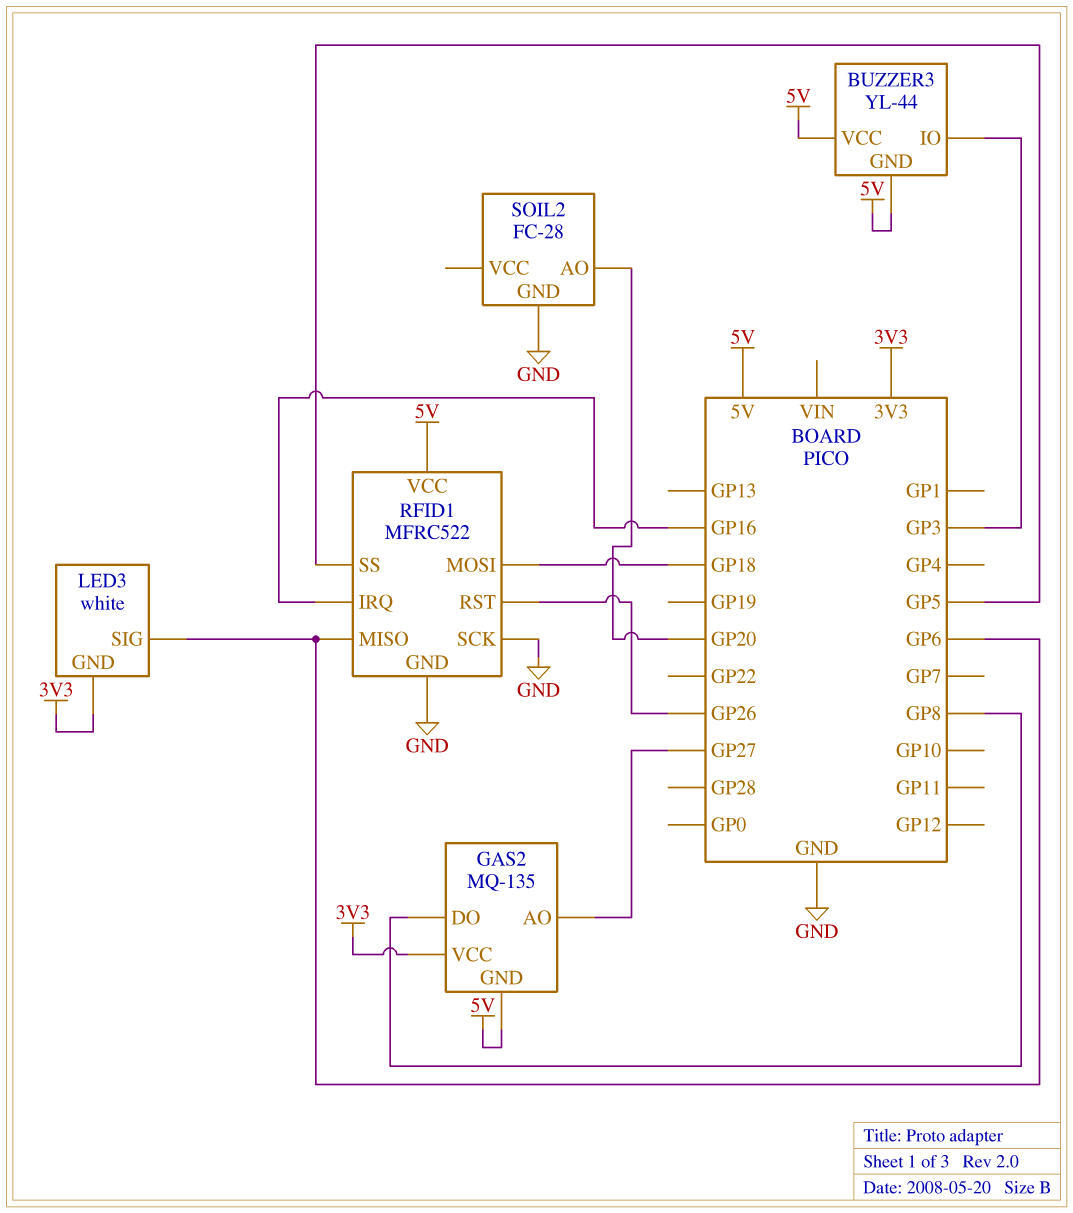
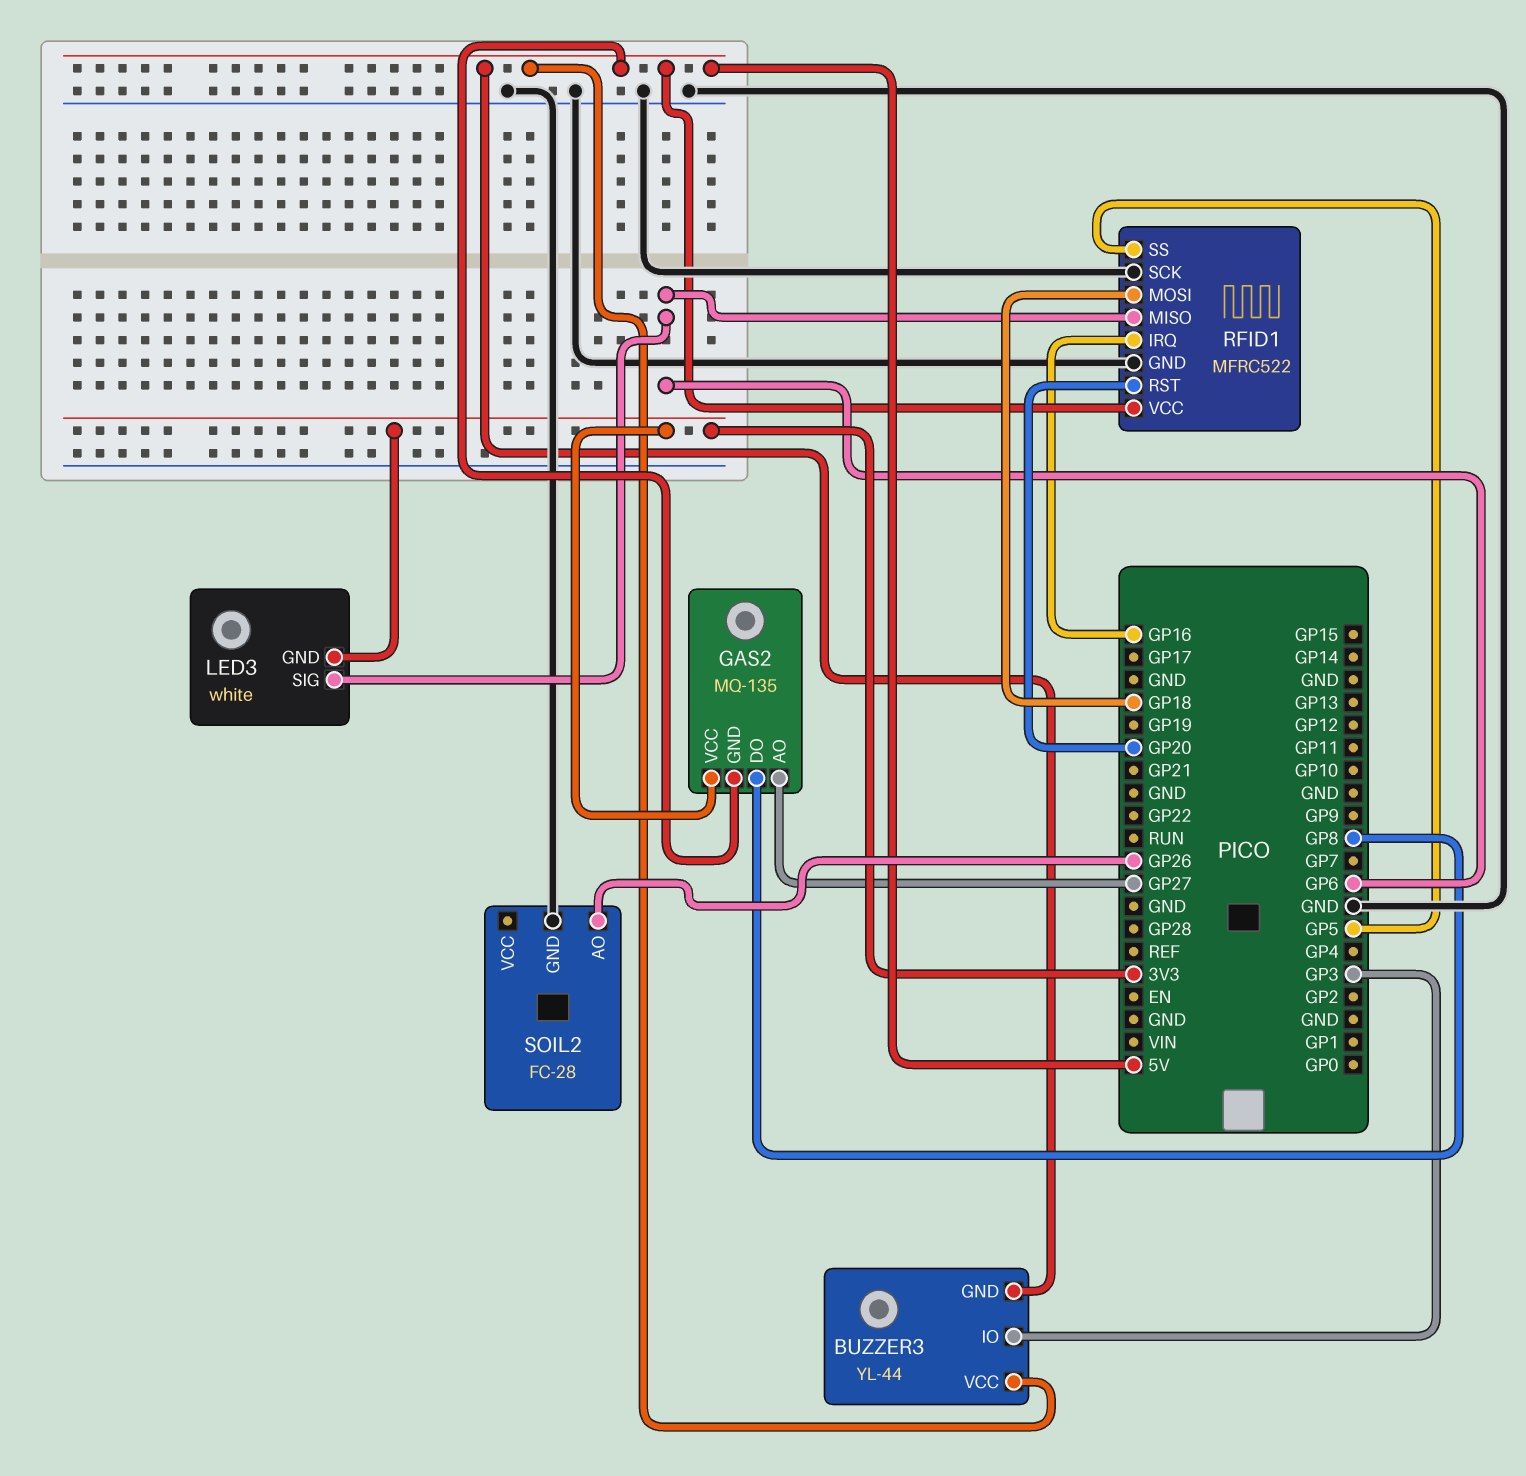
RFID1 pin RST: GP26 -> GP20
SOIL2 pin AO: GP20 -> GP26

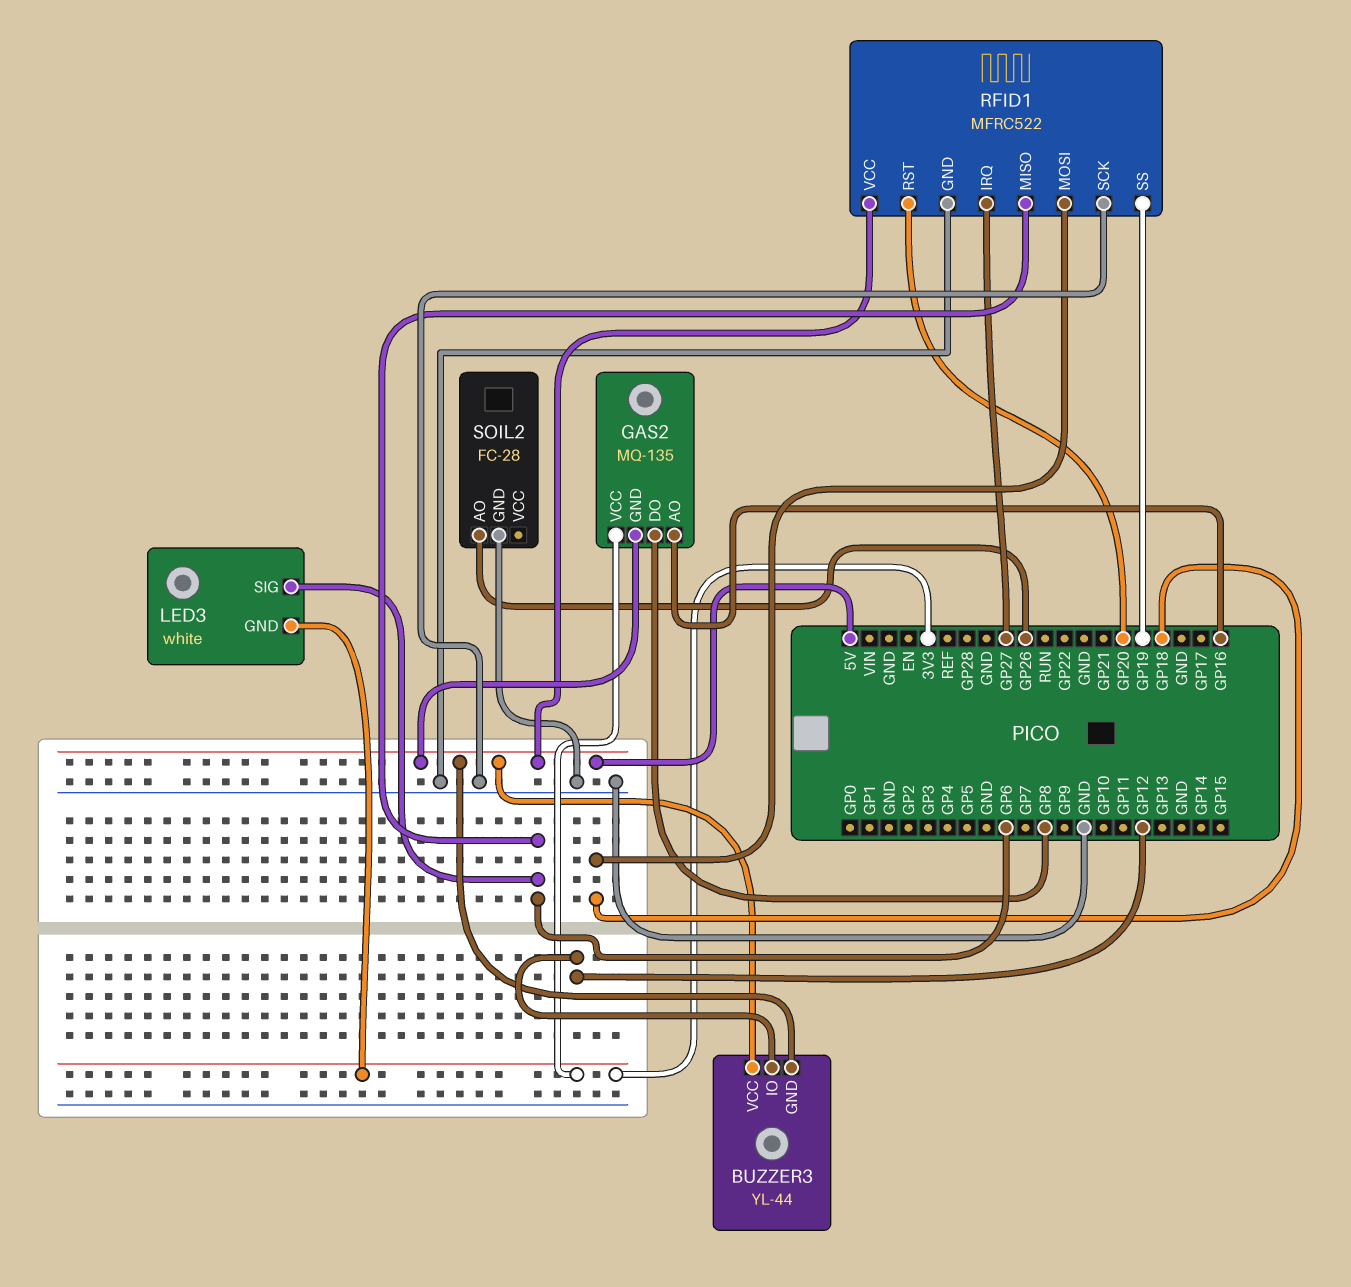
BUZZER3 pin IO: GP3 -> GP12
GAS2 pin AO: GP27 -> GP16
RFID1 pin IRQ: GP16 -> GP27
RFID1 pin SS: GP5 -> GP19

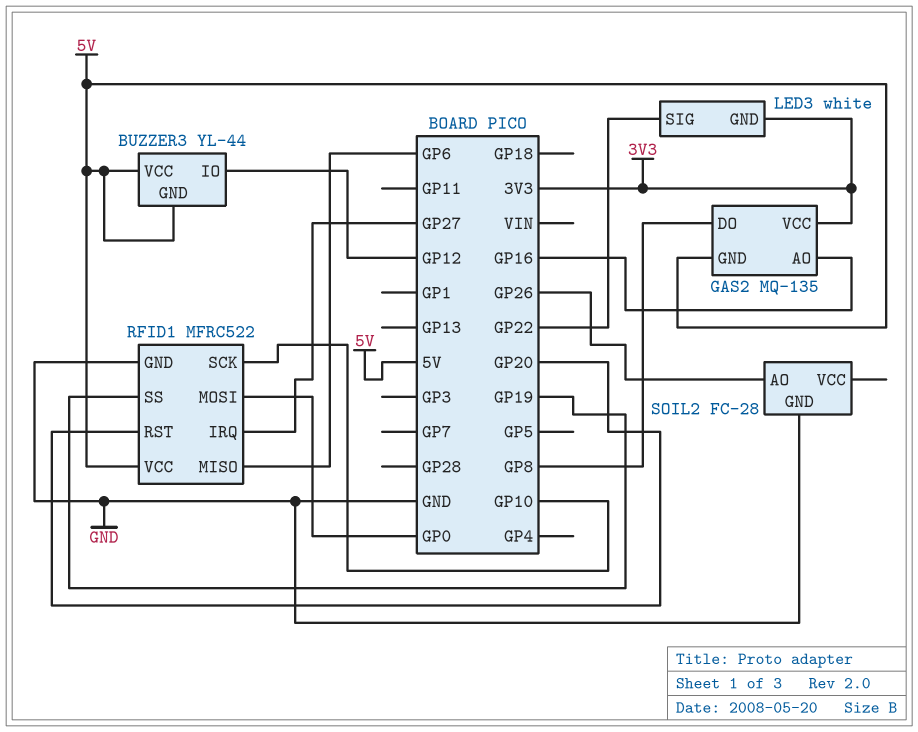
LED3 pin SIG: GP6 -> GP22
RFID1 pin MOSI: GP18 -> GP0
RFID1 pin SCK: GND -> GP10

